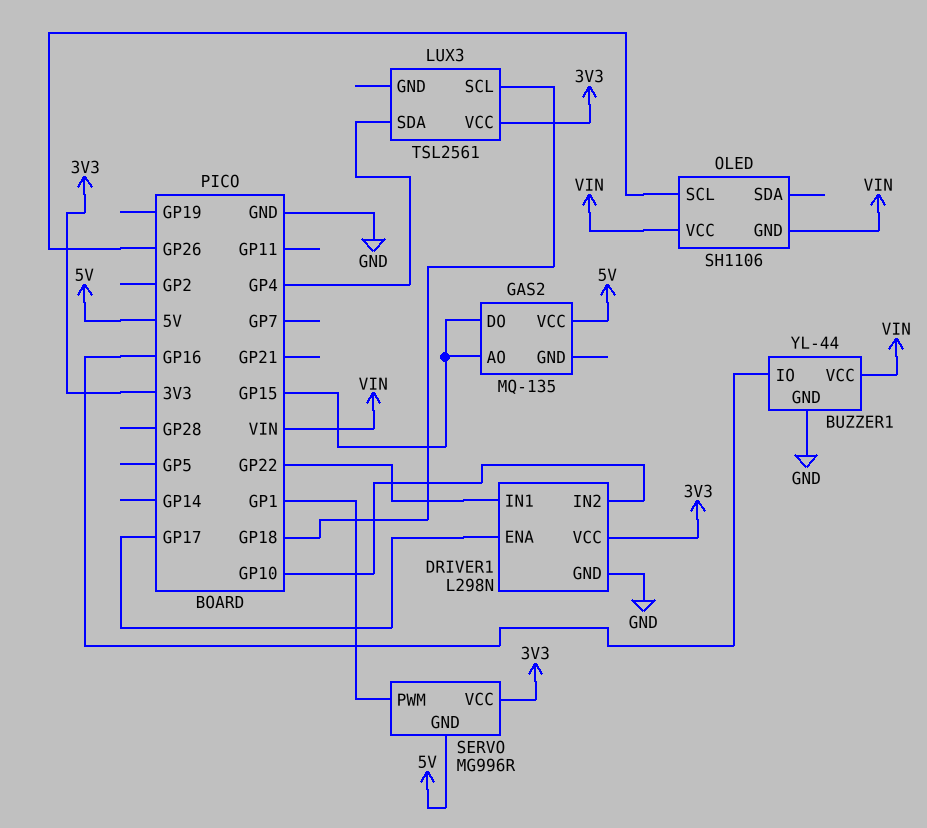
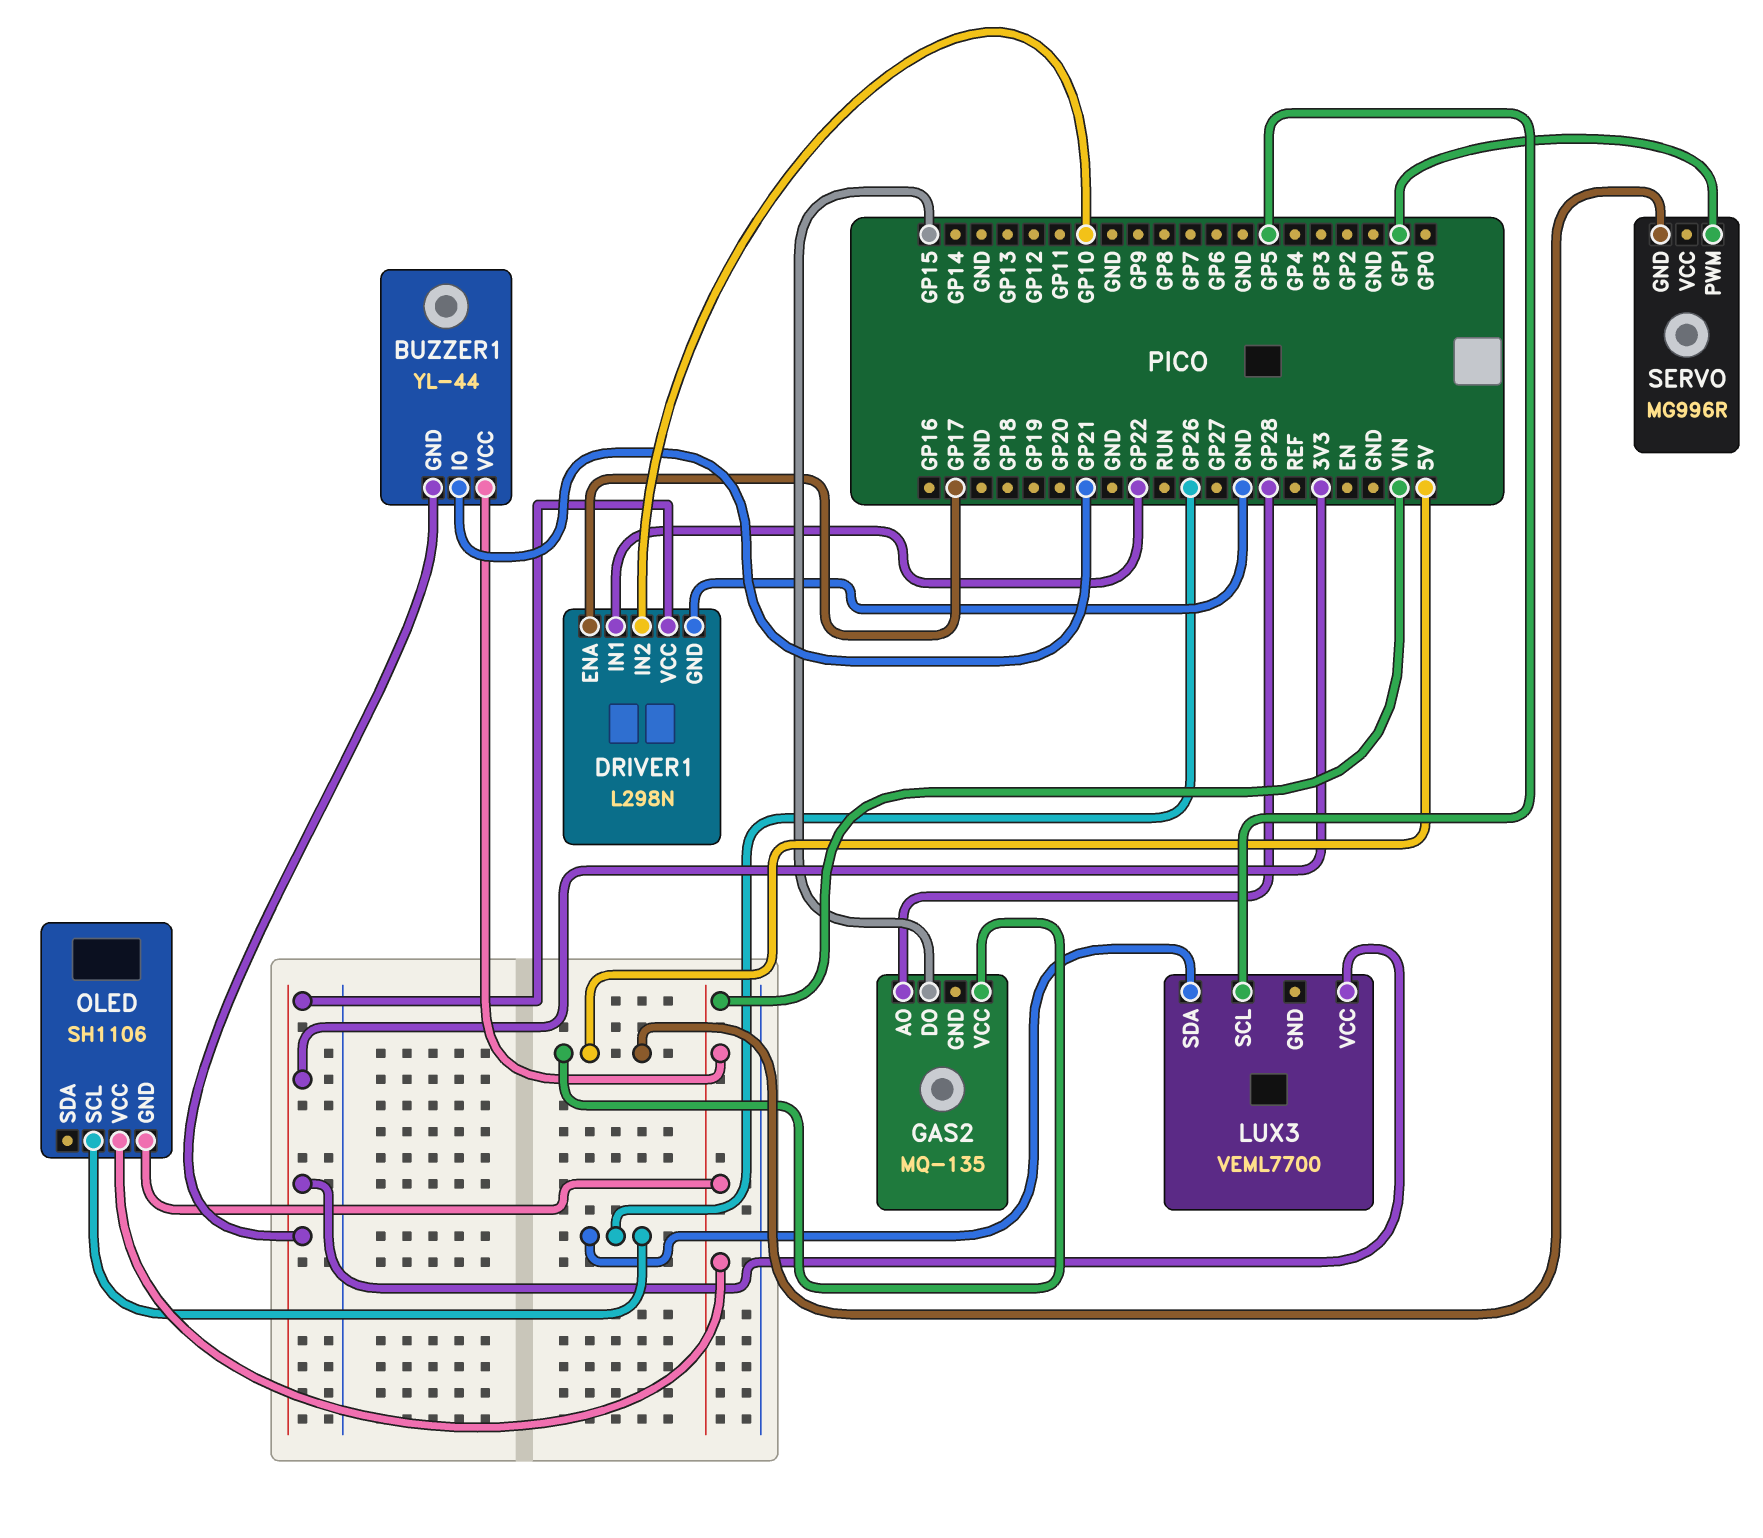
BUZZER1 pin GND: GND -> 3V3
BUZZER1 pin IO: GP16 -> GP21
GAS2 pin AO: GP15 -> GP28
LUX3: TSL2561 -> VEML7700
LUX3 pin SCL: GP18 -> GP5
LUX3 pin SDA: GP4 -> GP26
SERVO pin VCC: 3V3 -> none

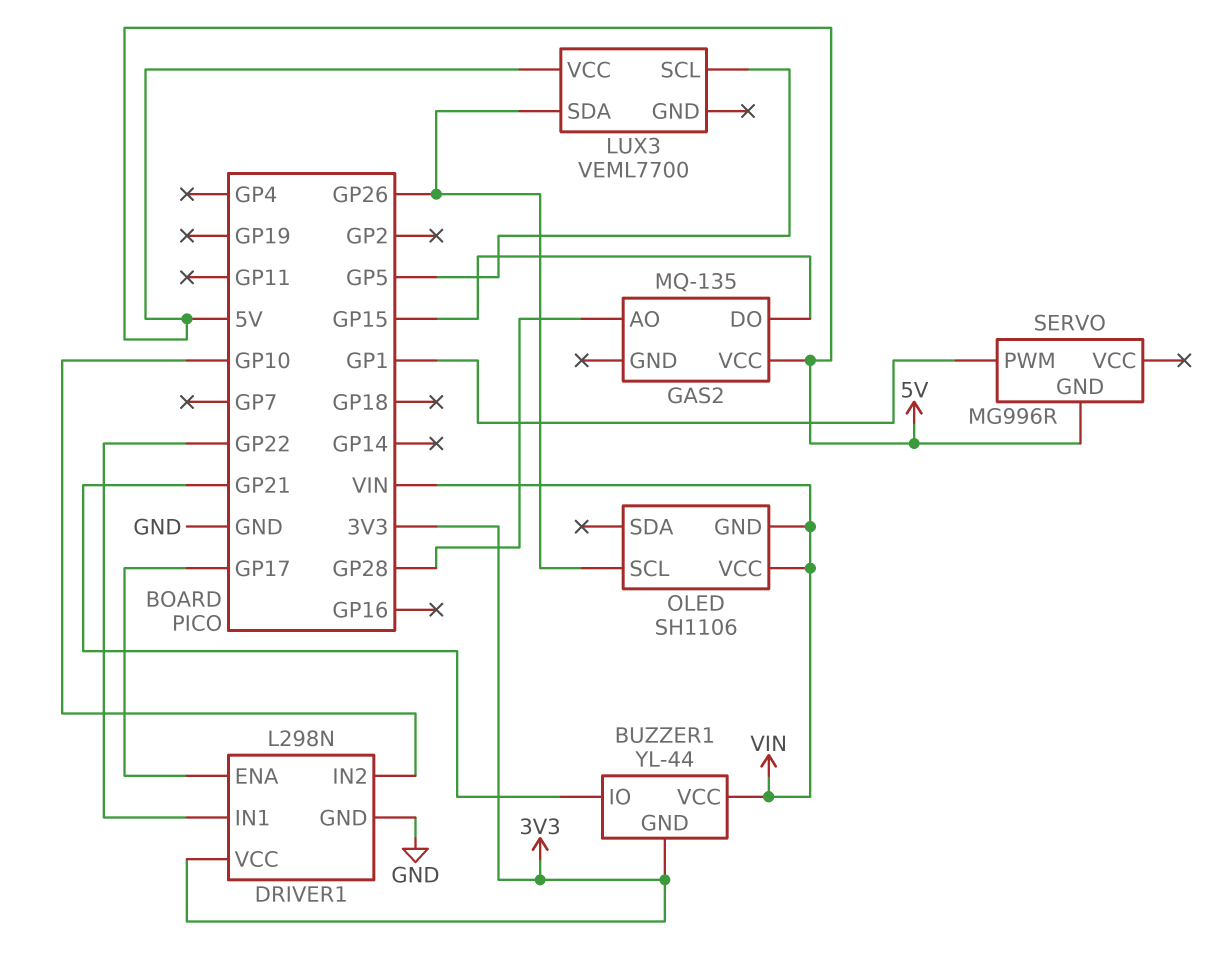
LUX3 pin VCC: 3V3 -> 5V

